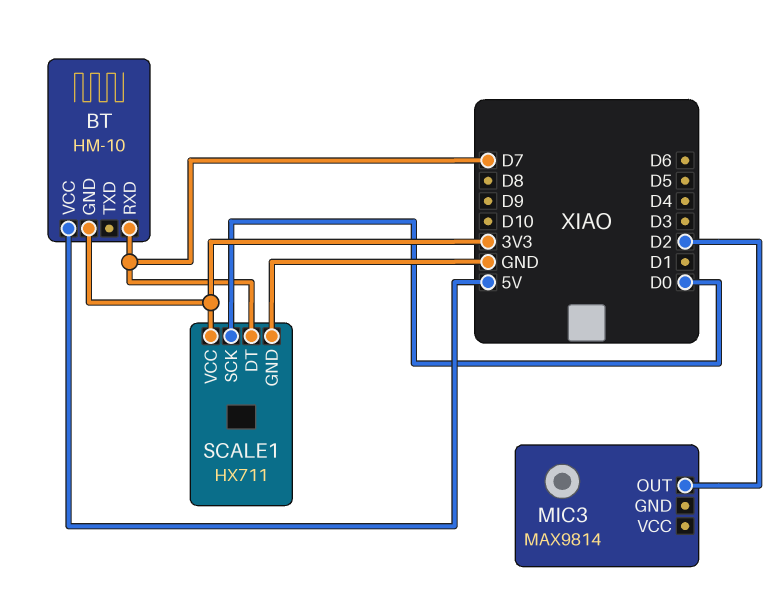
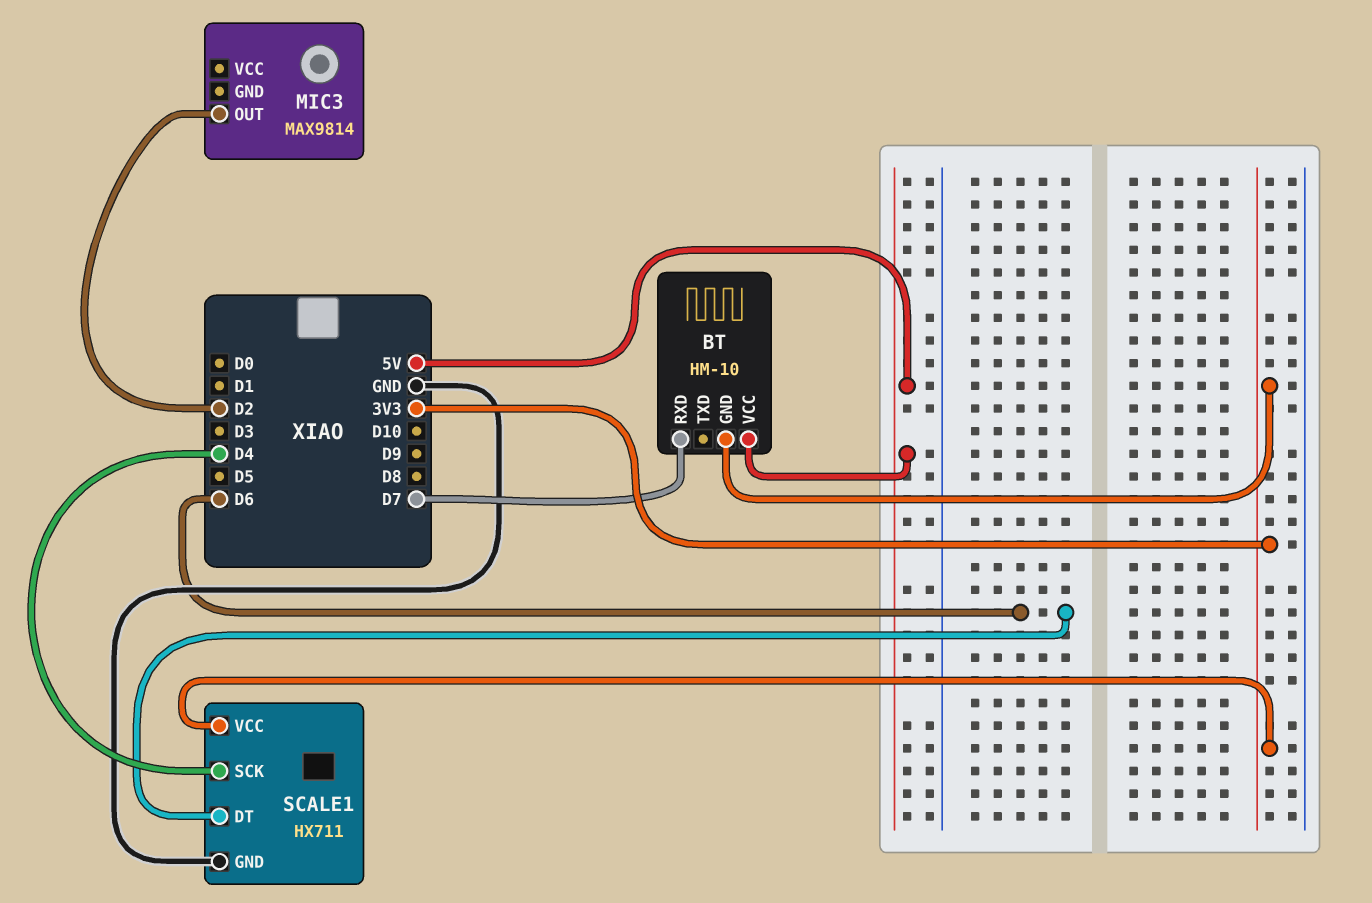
SCALE1 pin DT: D7 -> D6
SCALE1 pin SCK: D0 -> D4

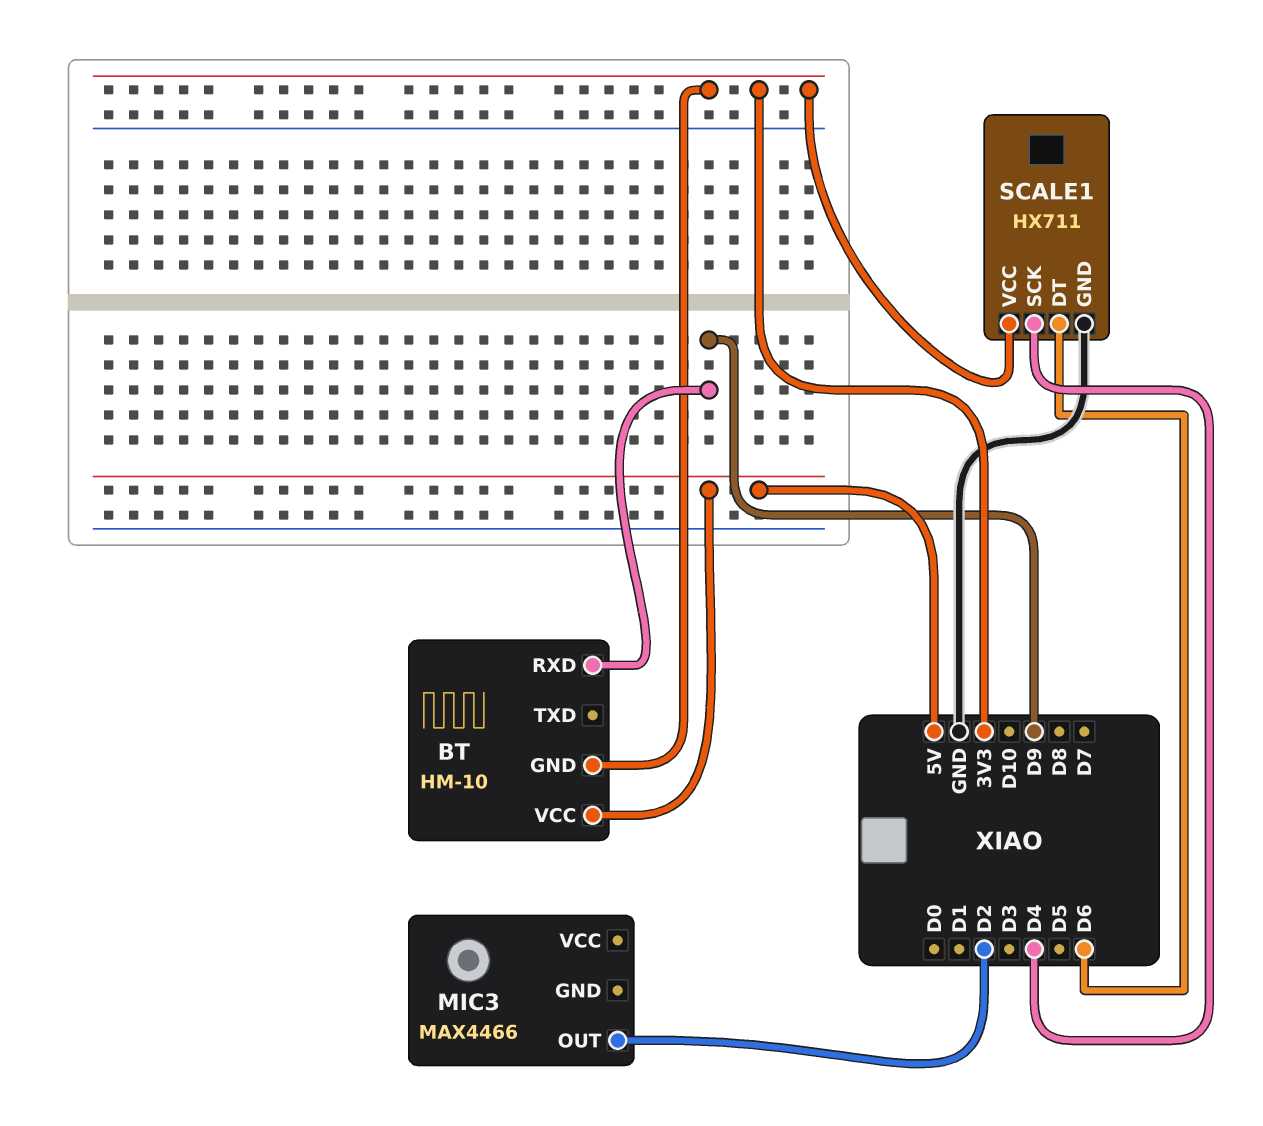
BT pin RXD: D7 -> D9
MIC3: MAX9814 -> MAX4466

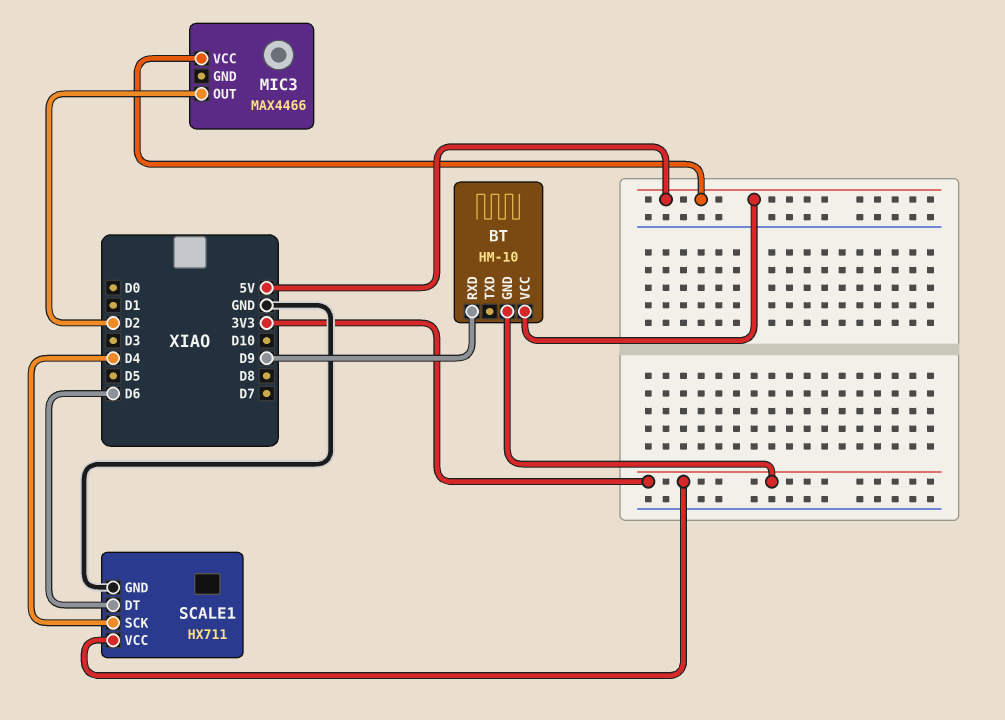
MIC3 pin VCC: none -> 5V

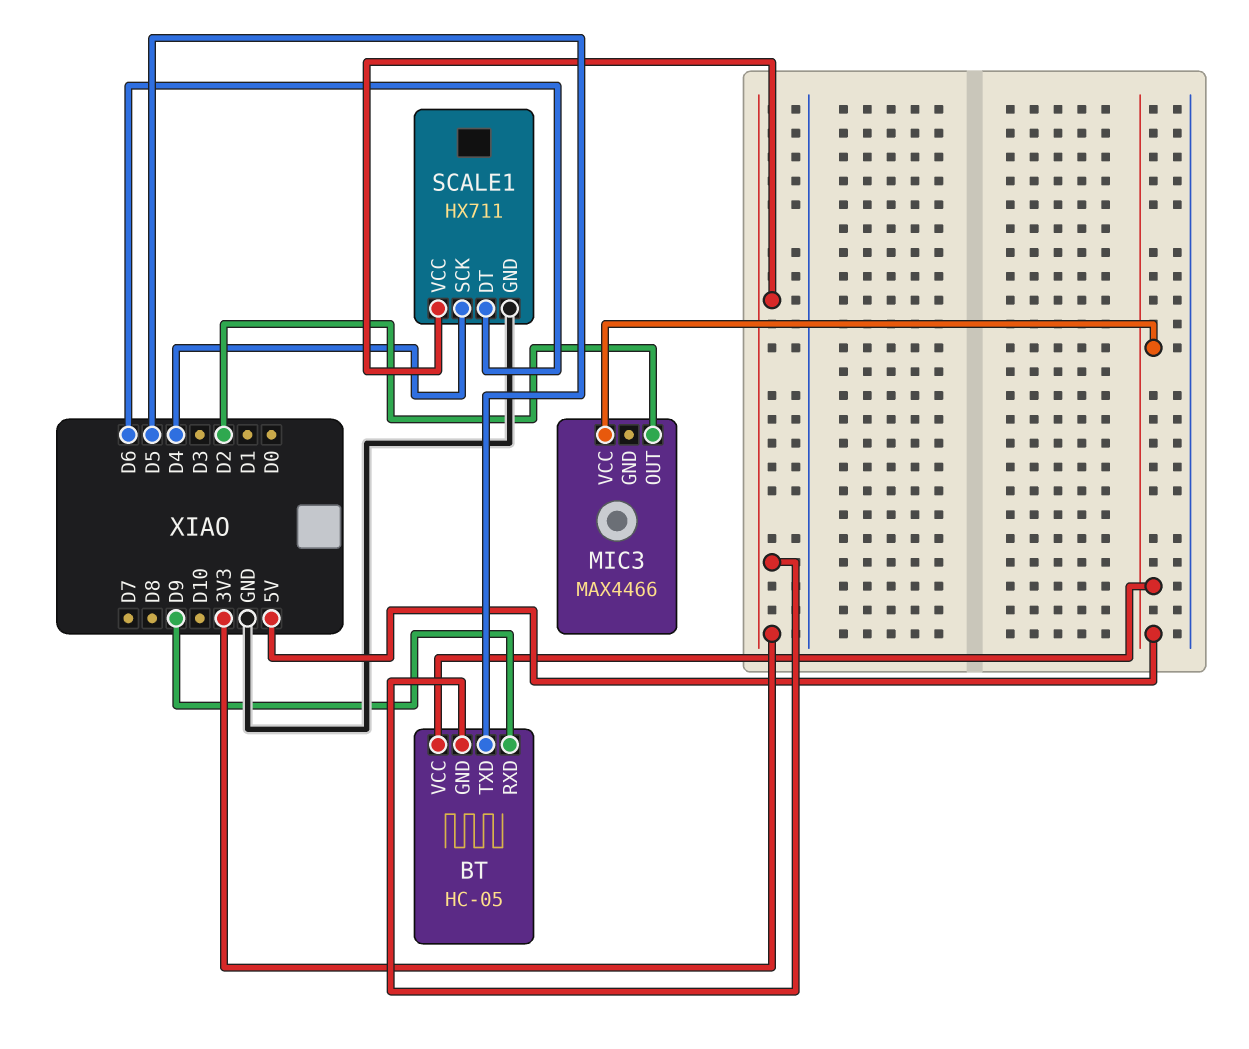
BT: HM-10 -> HC-05
BT pin TXD: none -> D5

